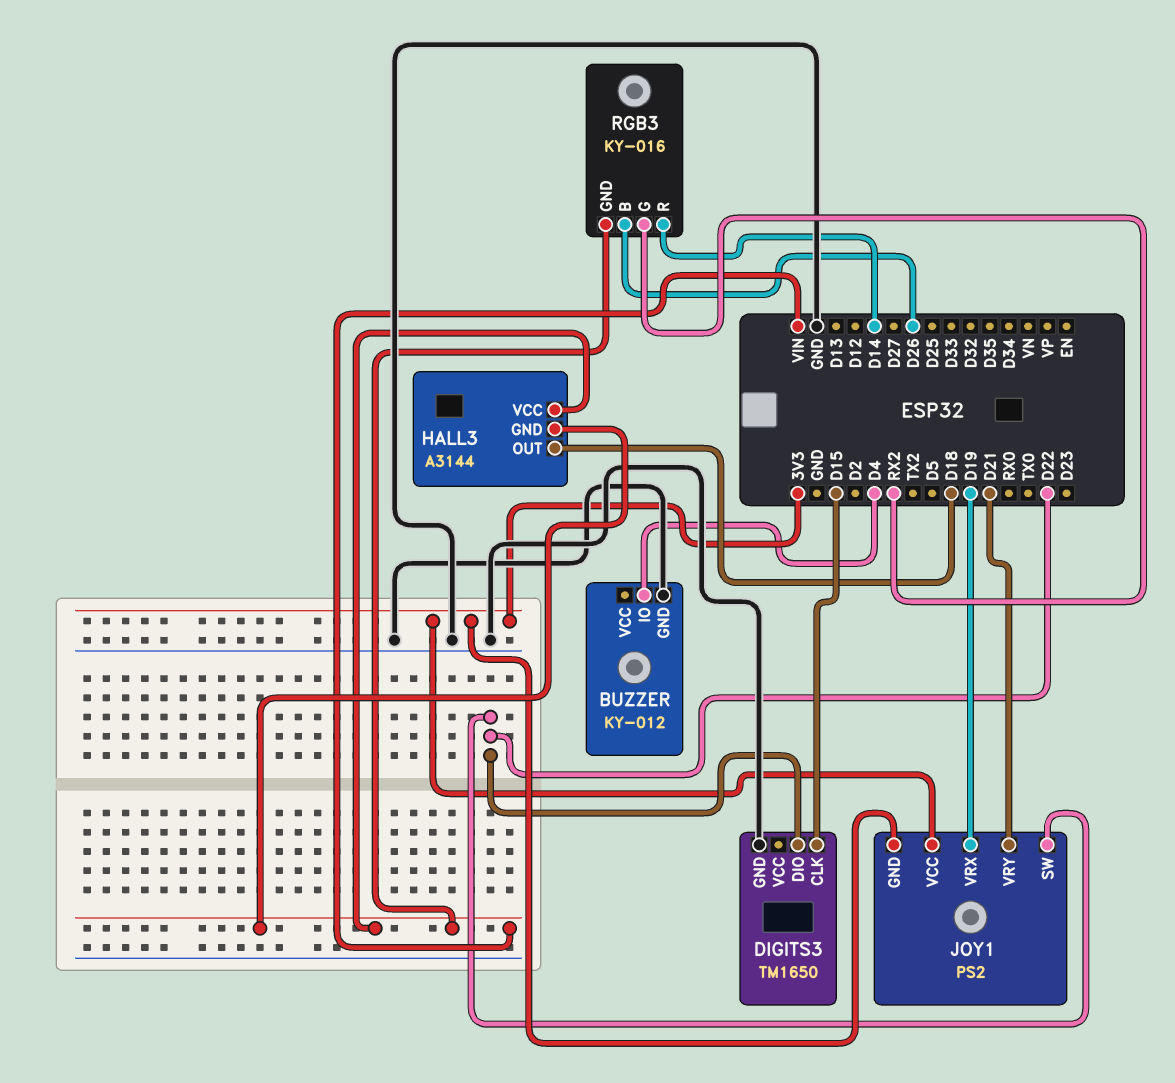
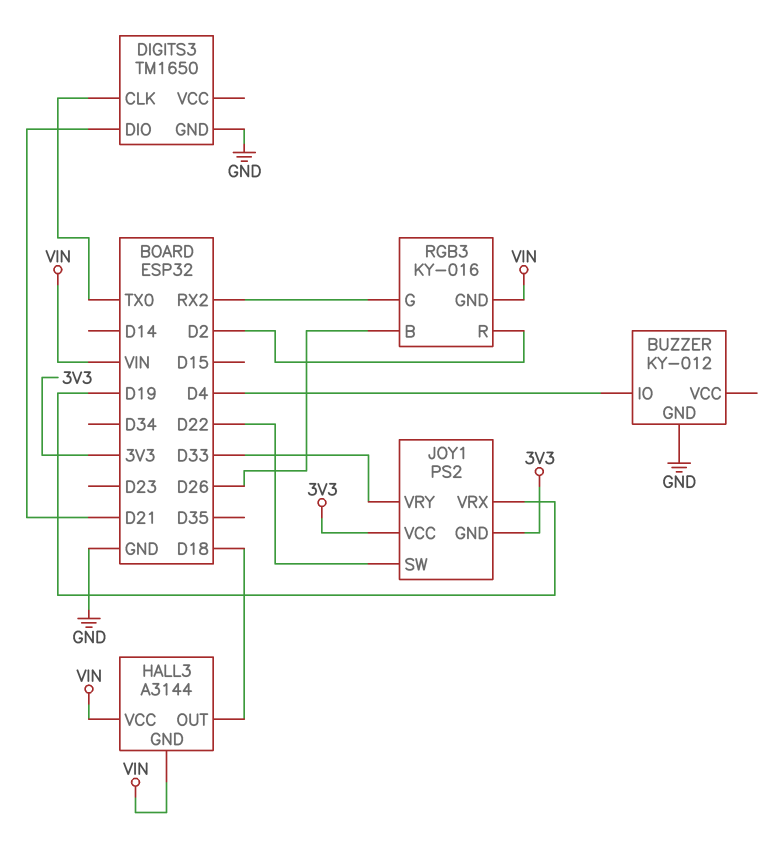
DIGITS3 pin CLK: D15 -> TX0
DIGITS3 pin DIO: D22 -> D21
JOY1 pin VRY: D21 -> D33
RGB3 pin R: D14 -> D2

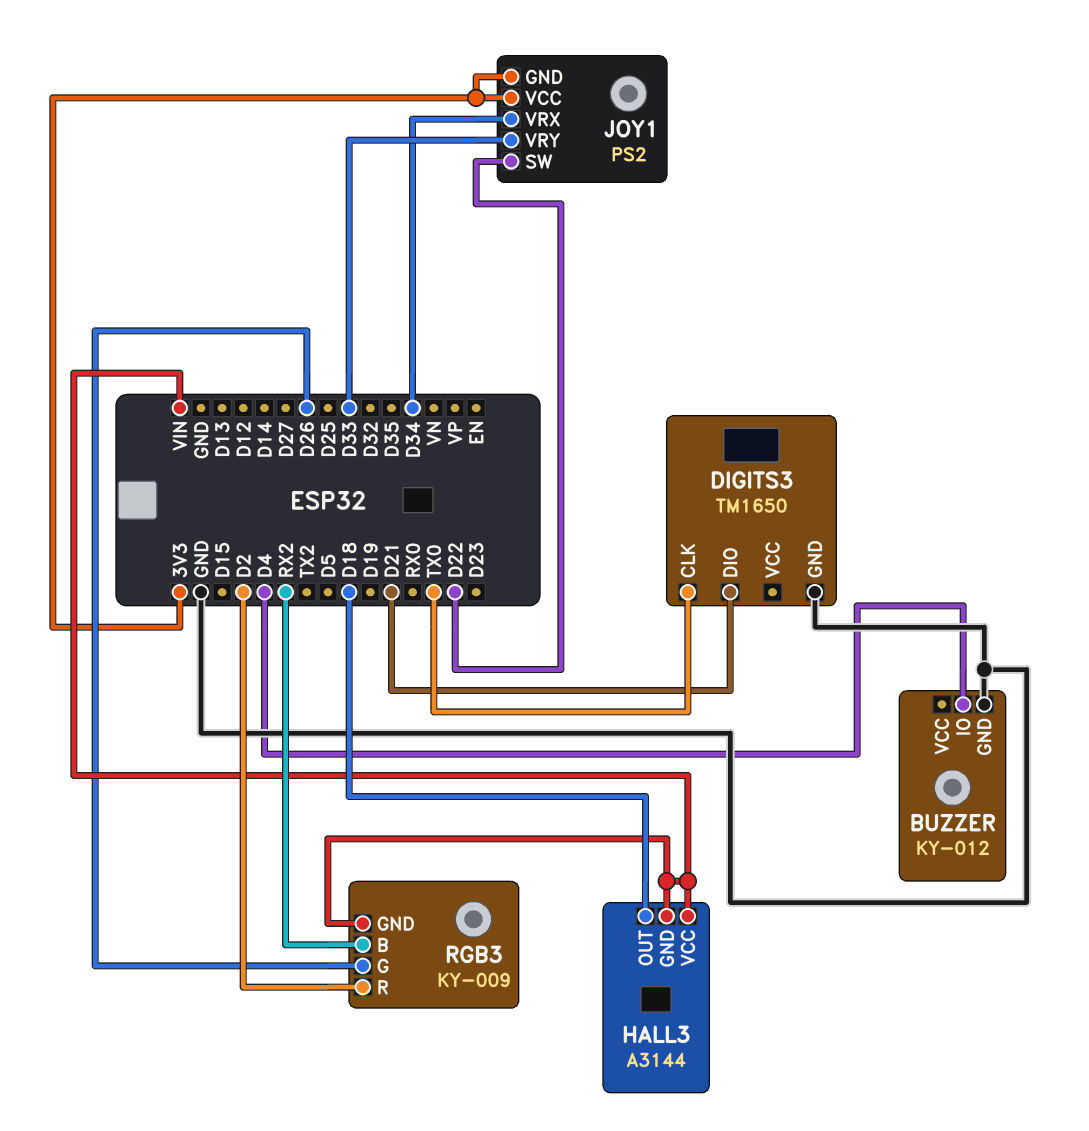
JOY1 pin VRX: D19 -> D34
RGB3: KY-016 -> KY-009
RGB3 pin B: D26 -> RX2
RGB3 pin G: RX2 -> D26

